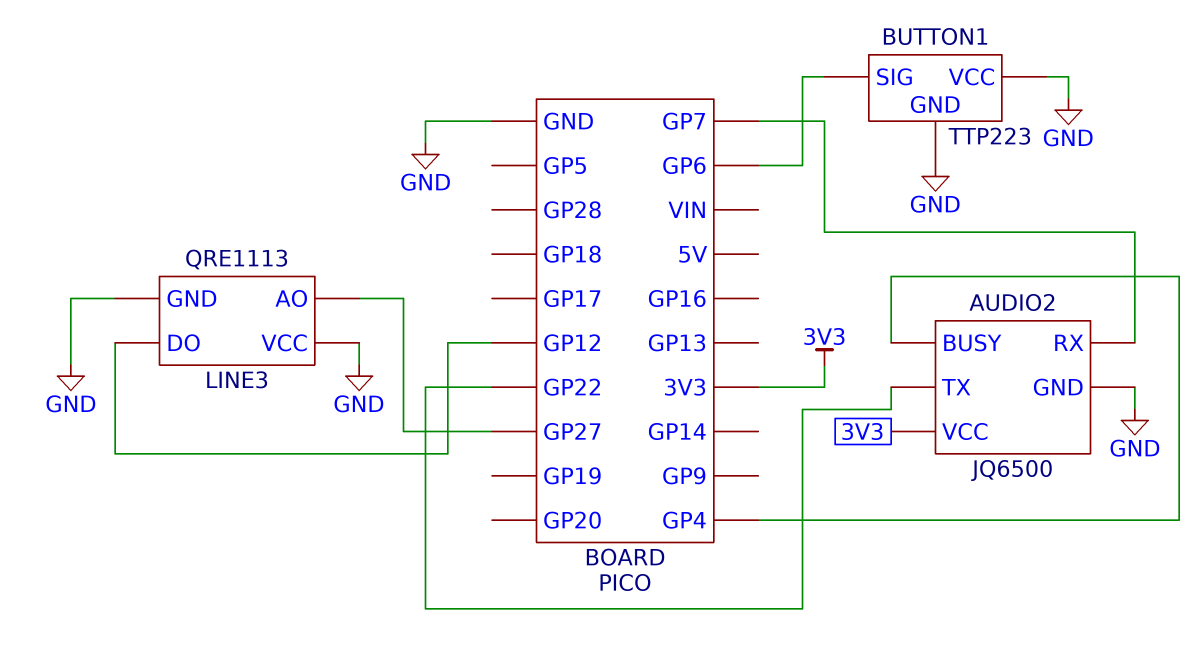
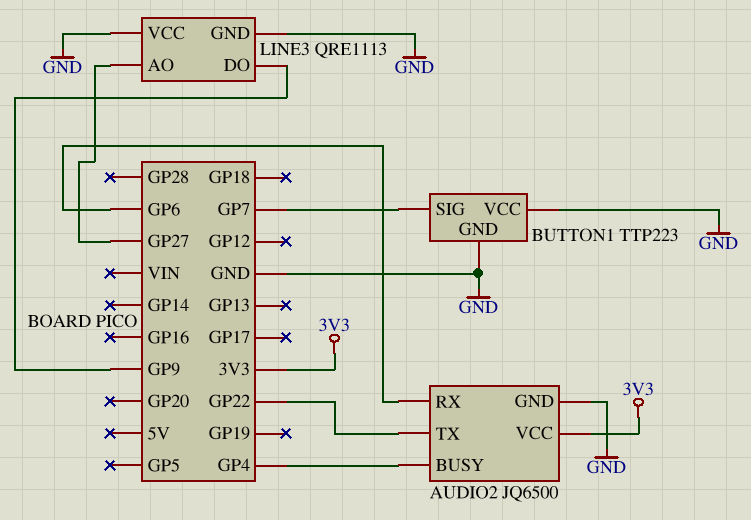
AUDIO2 pin RX: GP7 -> GP6
BUTTON1 pin SIG: GP6 -> GP7
LINE3 pin DO: GP12 -> GP9

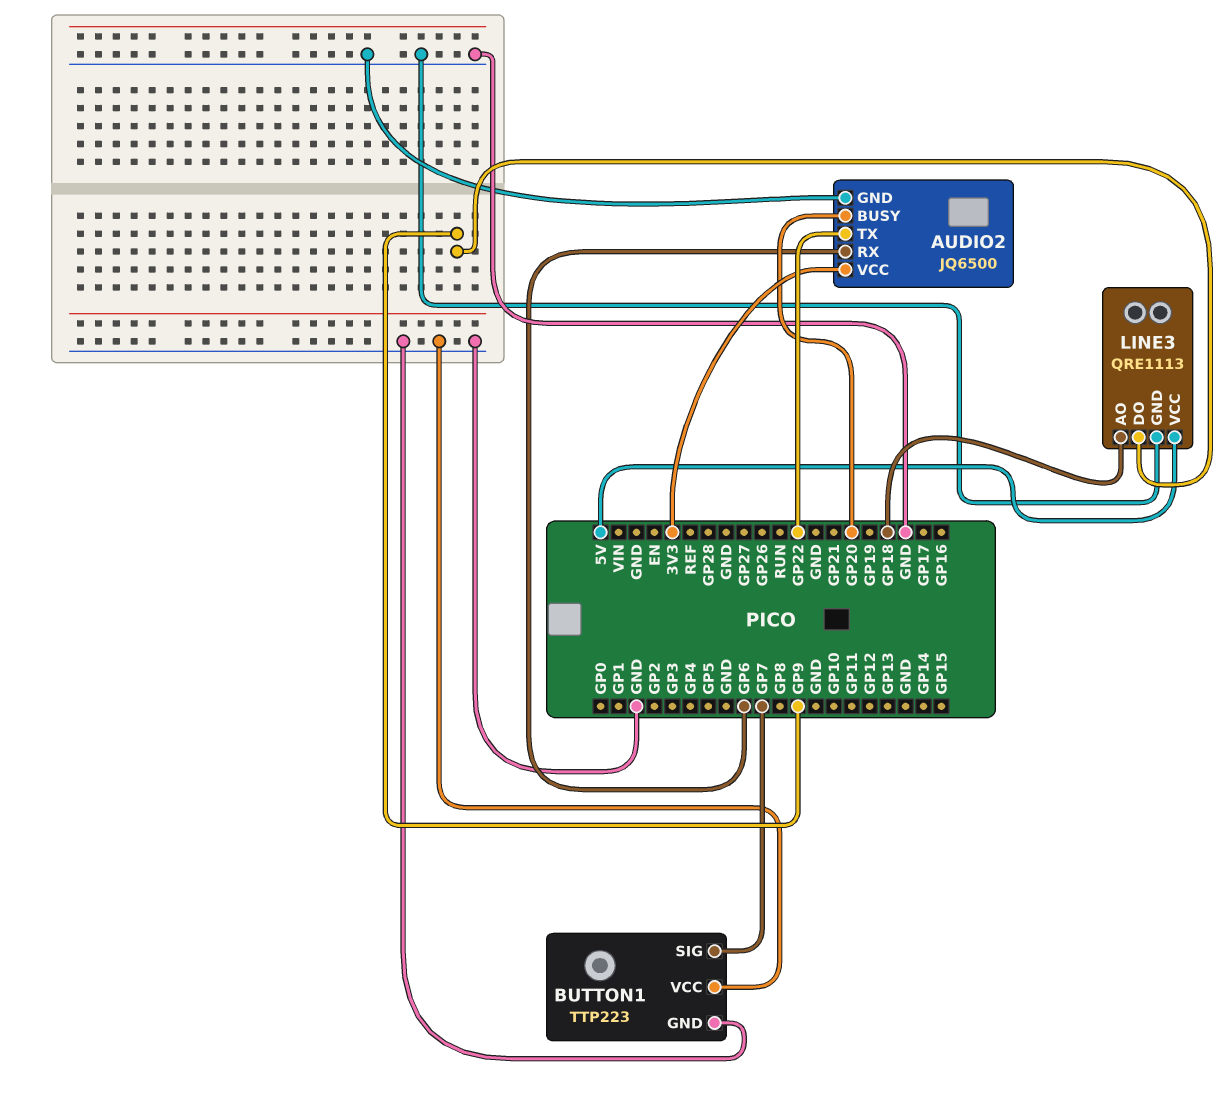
AUDIO2 pin BUSY: GP4 -> GP20
LINE3 pin AO: GP27 -> GP18
LINE3 pin VCC: GND -> 5V

